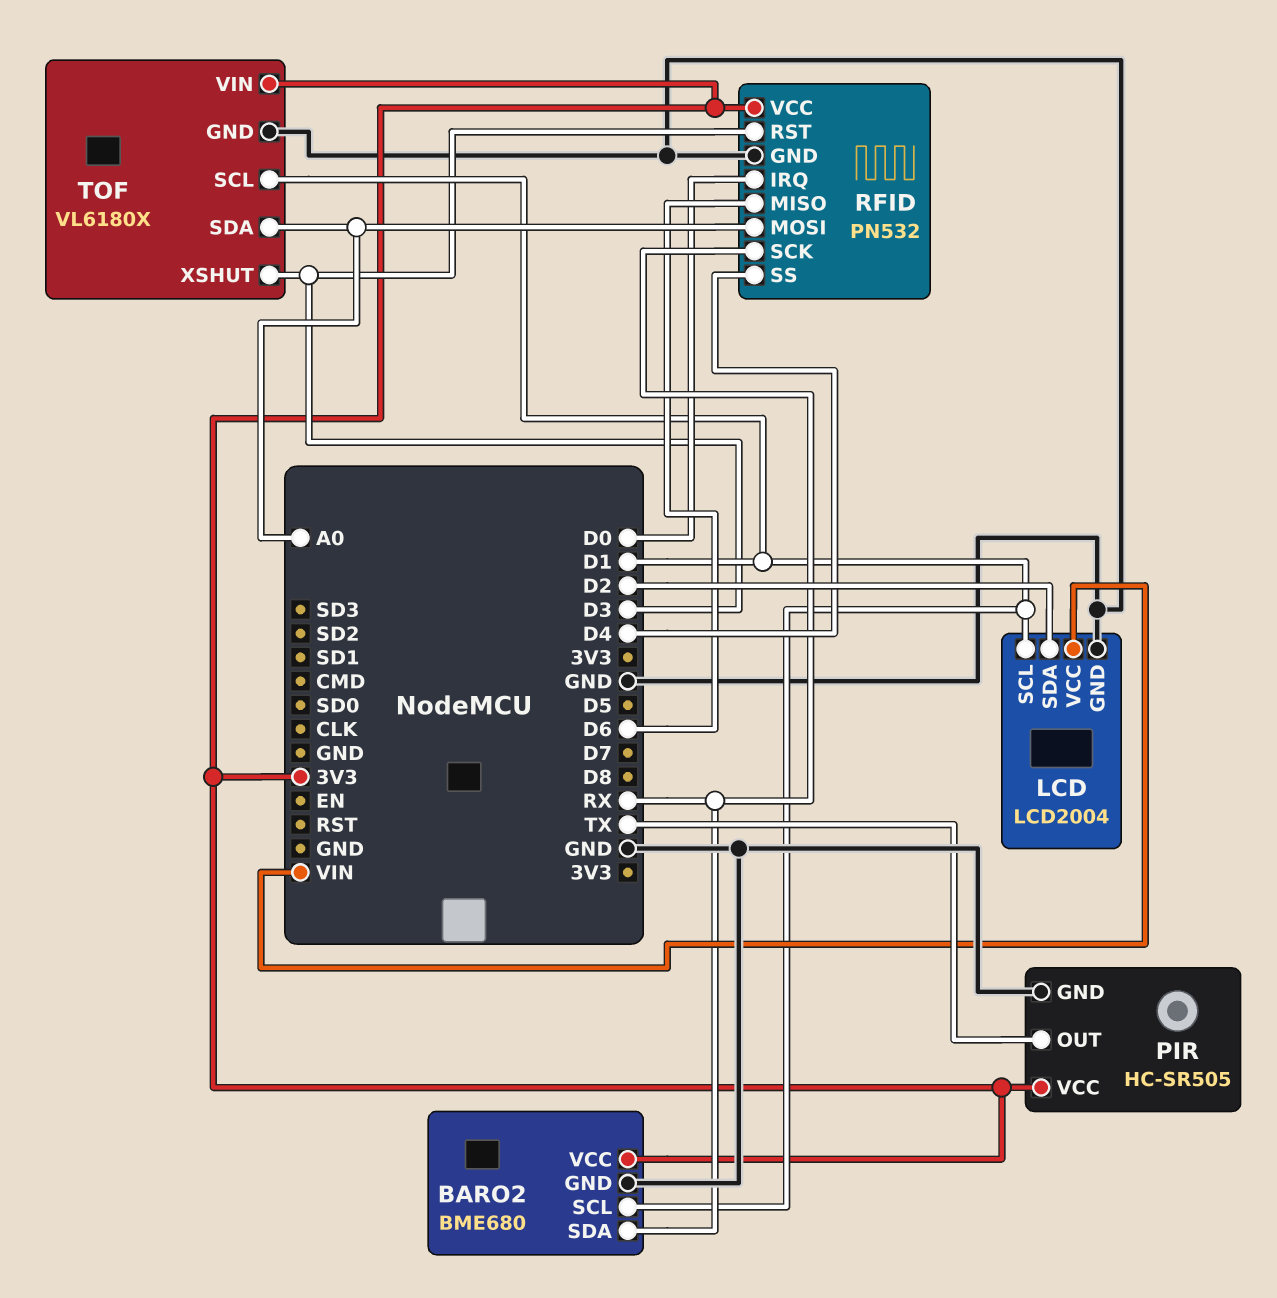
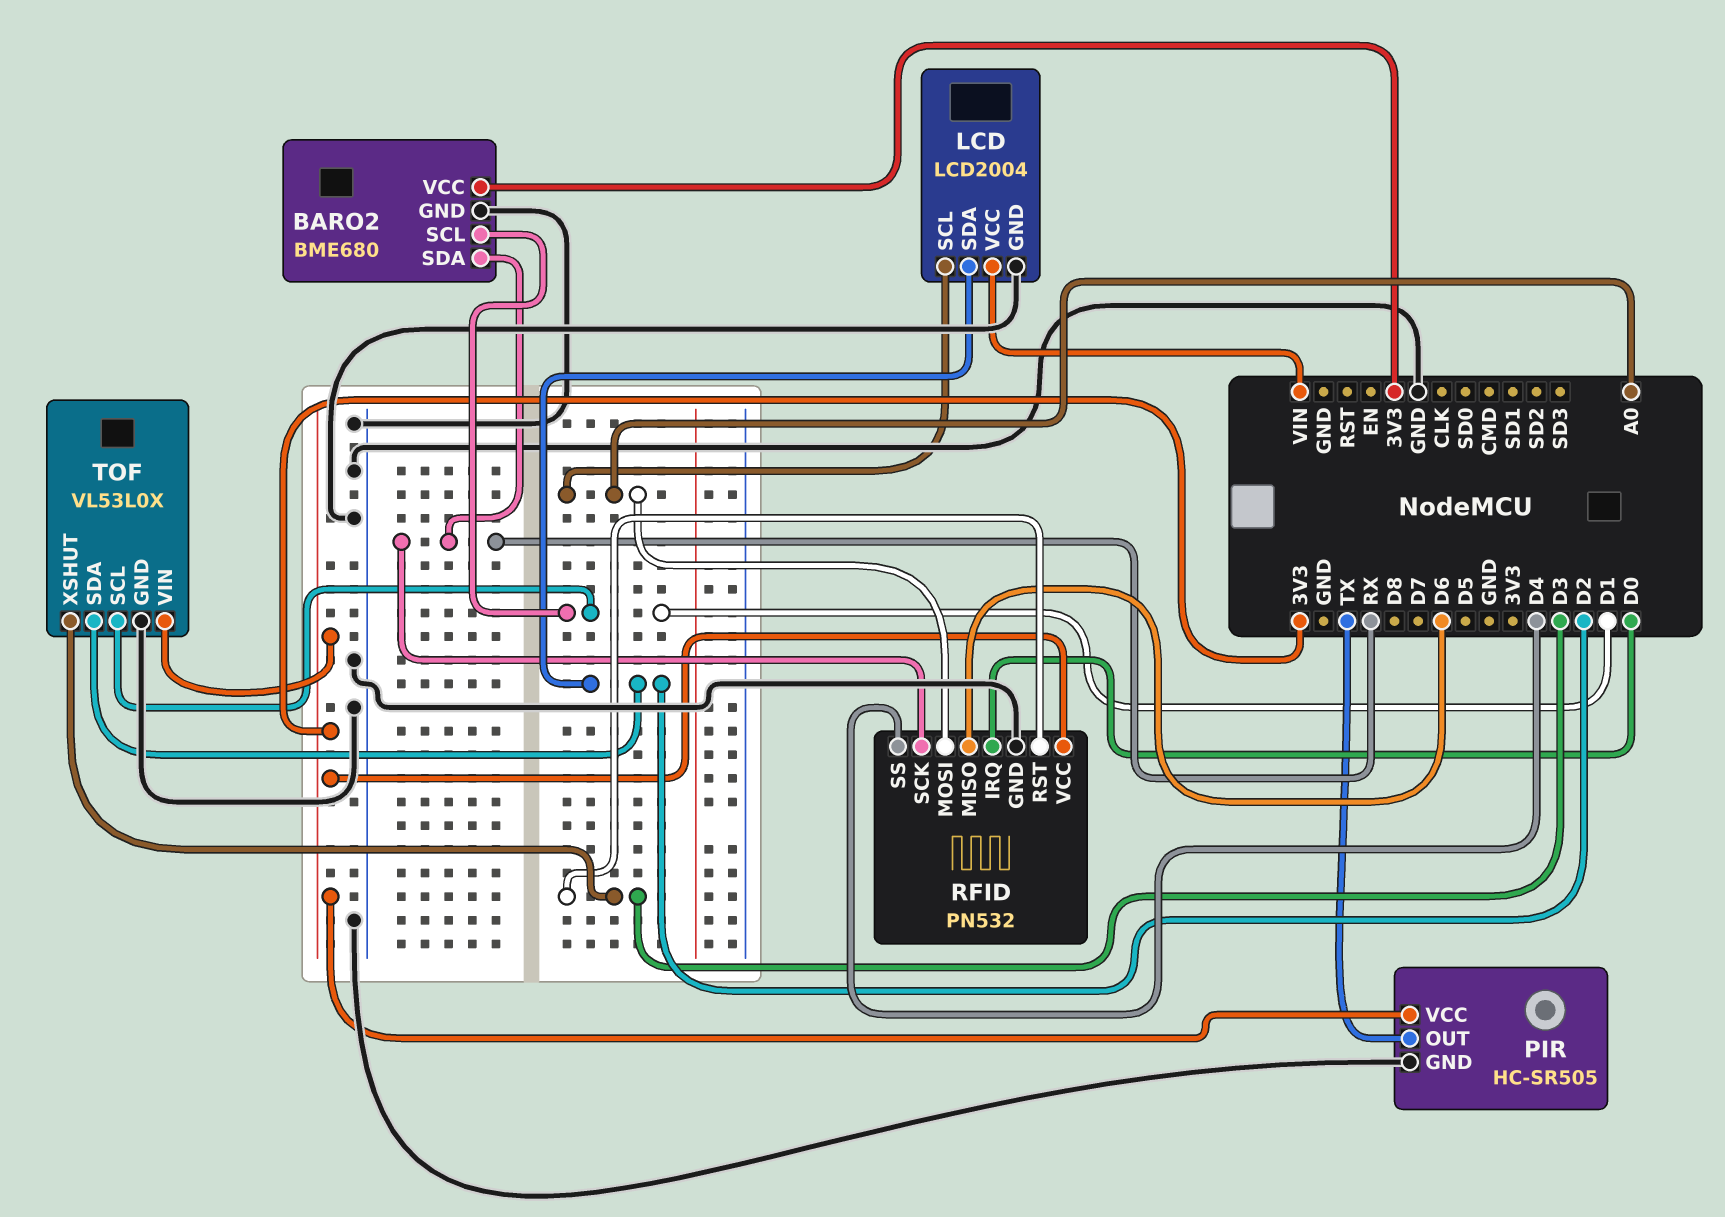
LCD pin SCL: D1 -> A0
TOF: VL6180X -> VL53L0X
TOF pin SDA: A0 -> D2

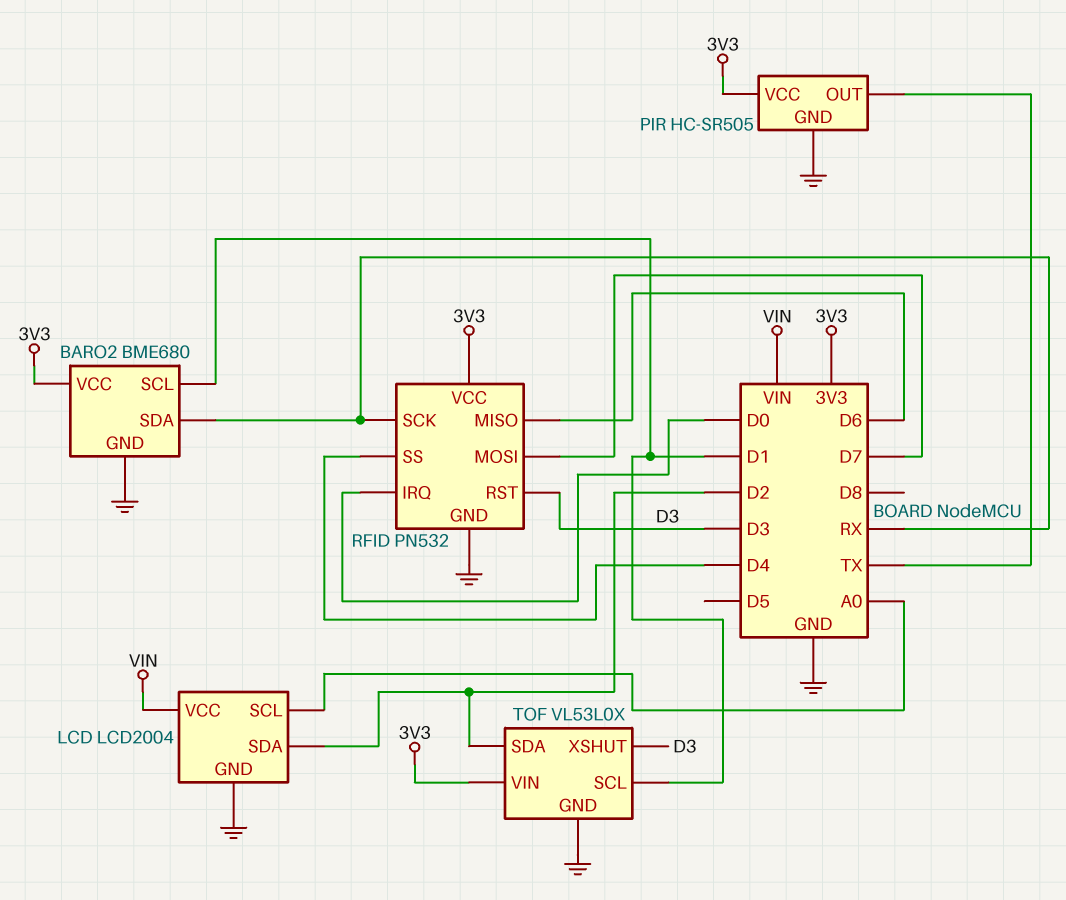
RFID pin MOSI: A0 -> D7

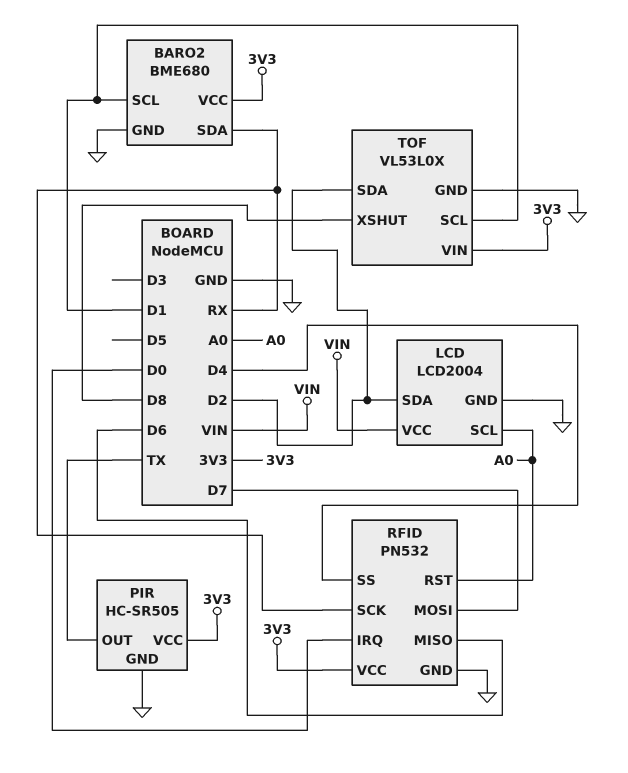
RFID pin RST: D3 -> A0
TOF pin XSHUT: D3 -> D8

